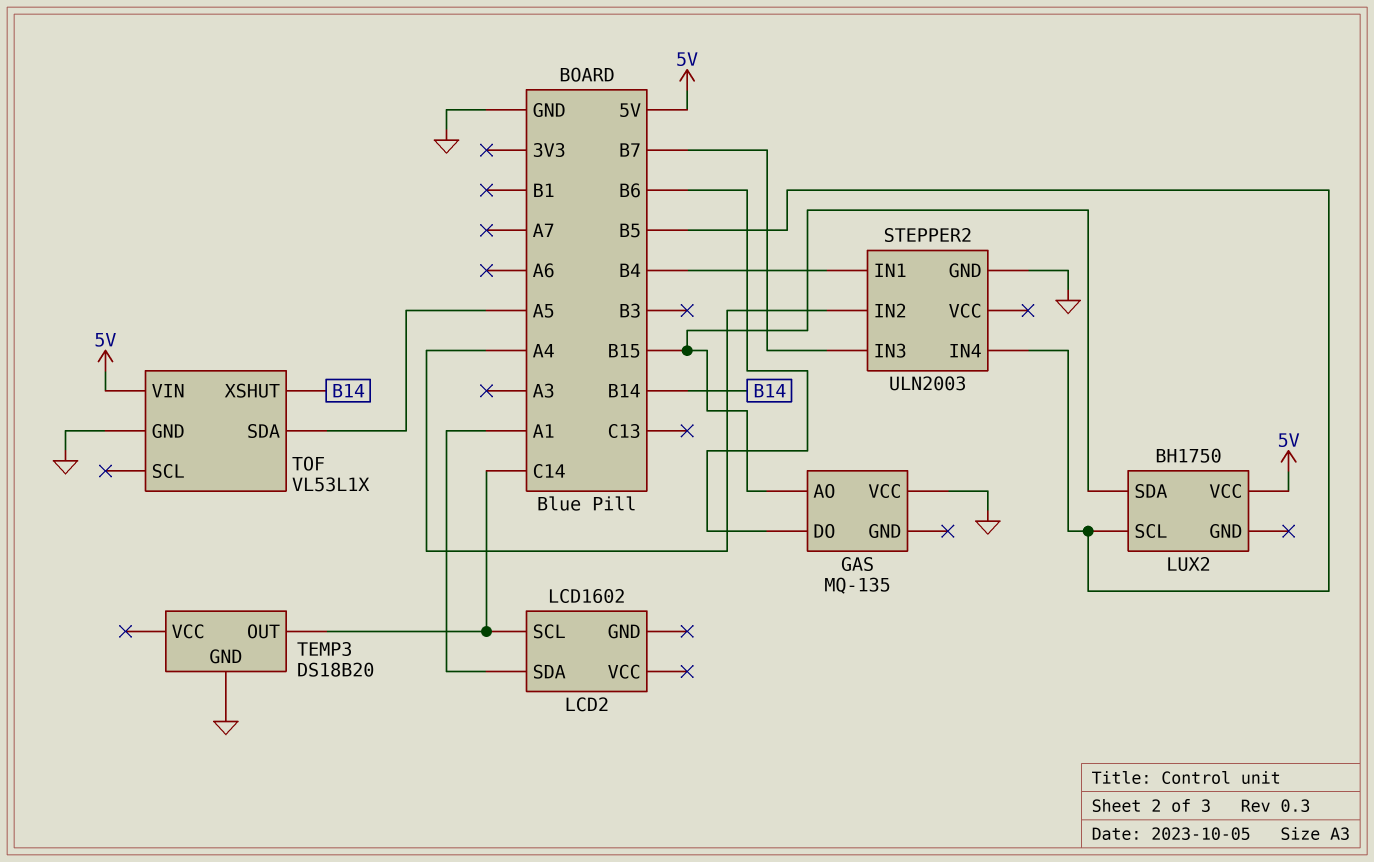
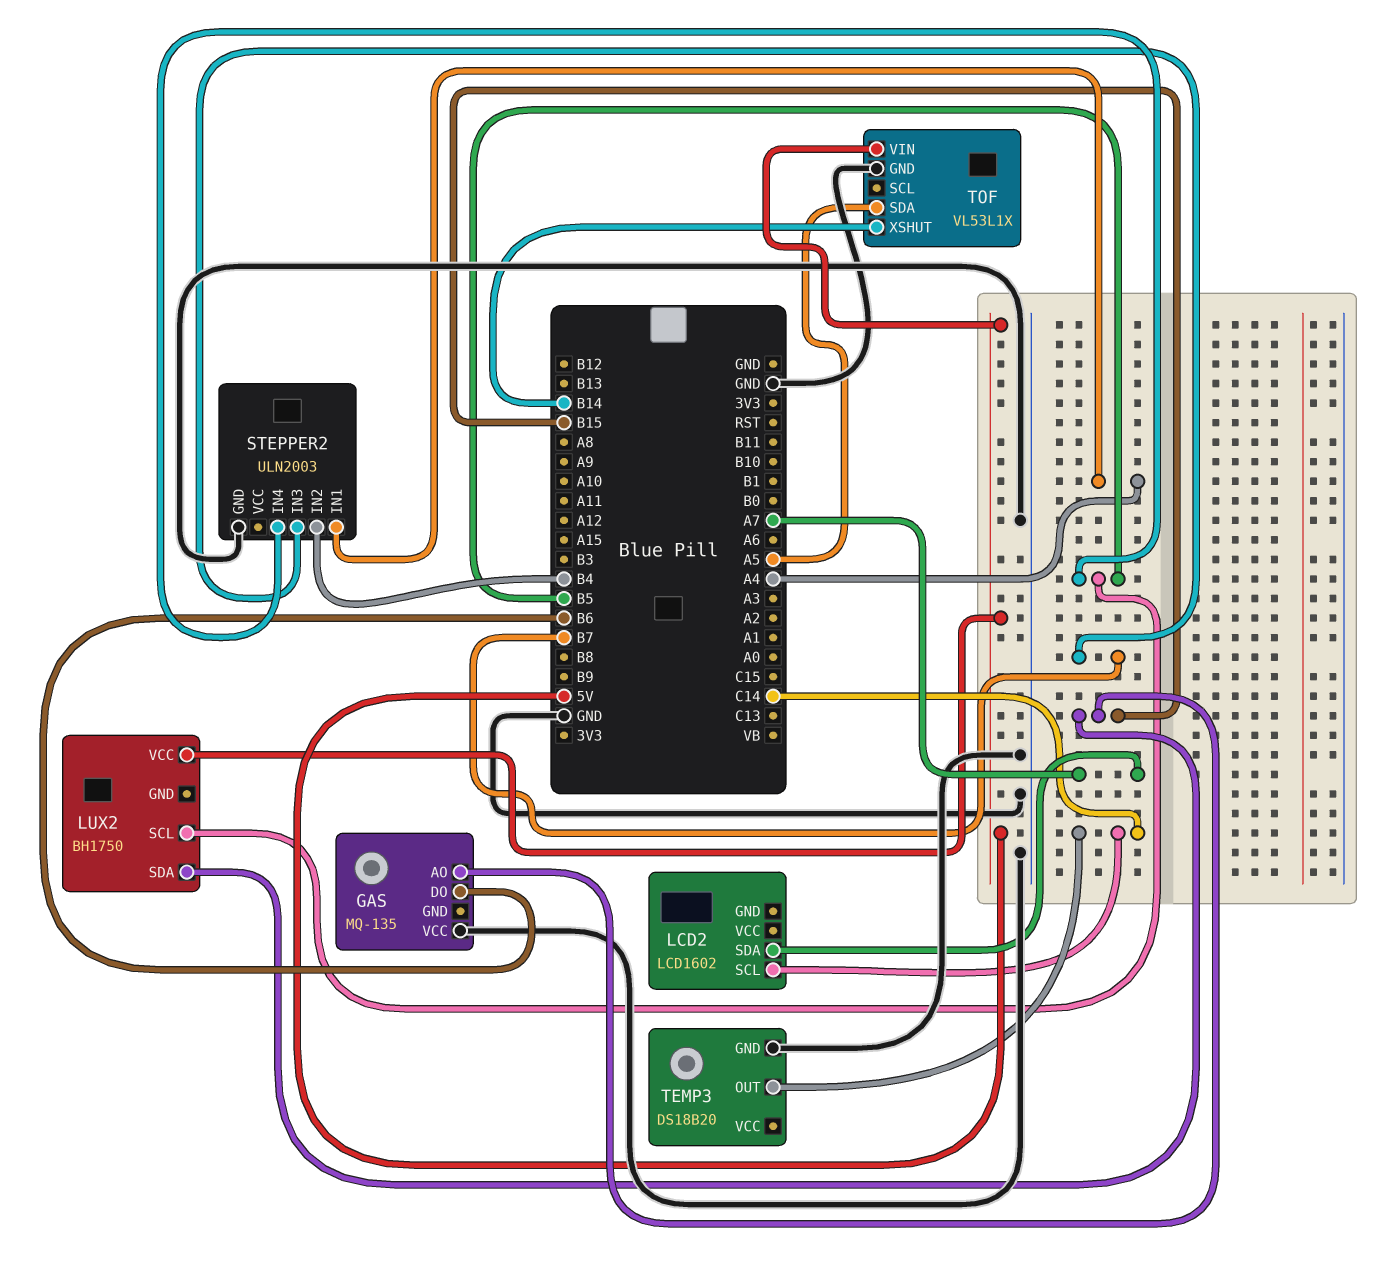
LCD2 pin SDA: A1 -> A7
STEPPER2 pin IN1: B4 -> A4
STEPPER2 pin IN2: A4 -> B4

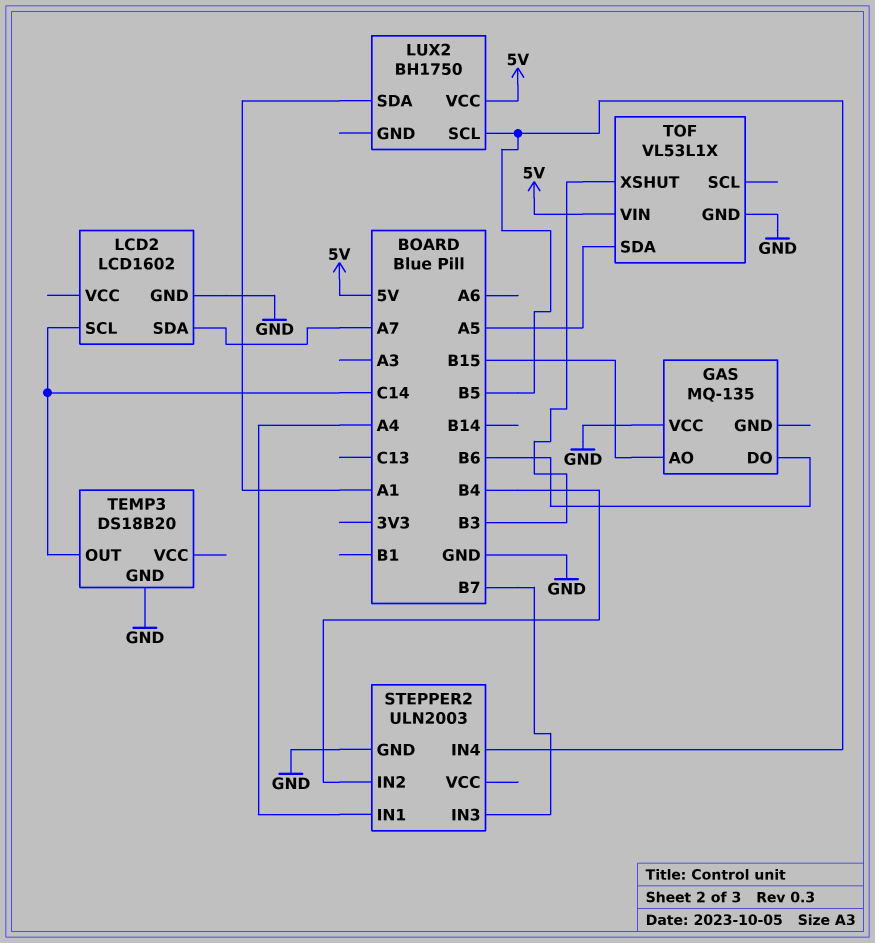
LCD2 pin GND: none -> GND
LUX2 pin SDA: B15 -> A1
TOF pin XSHUT: B14 -> B3

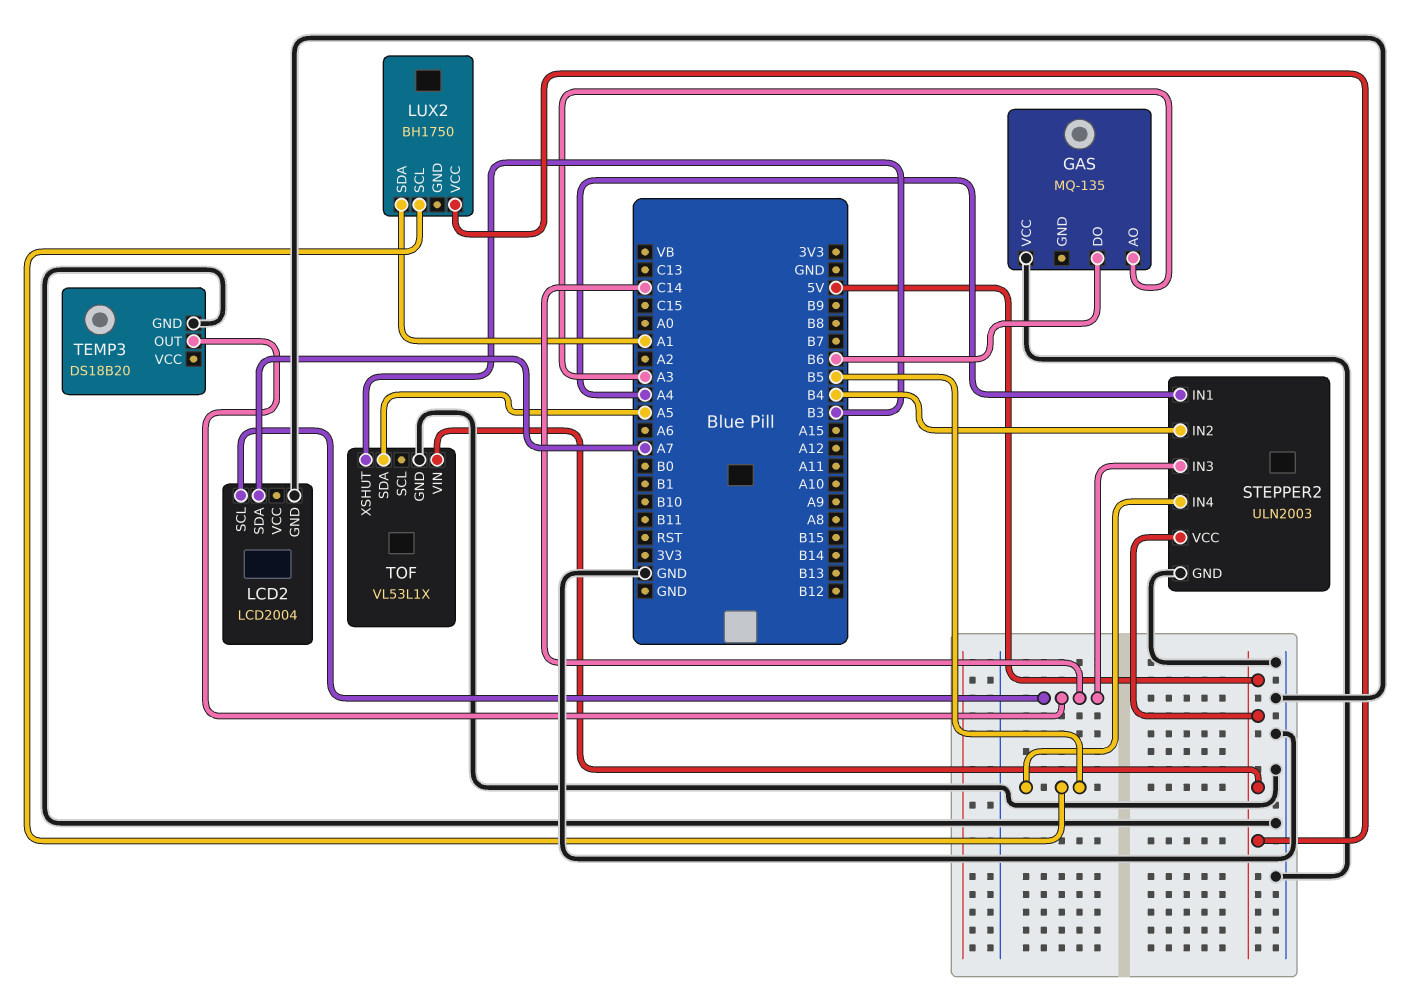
GAS pin AO: B15 -> A3
LCD2: LCD1602 -> LCD2004
STEPPER2 pin IN3: B7 -> C14
STEPPER2 pin VCC: none -> 5V

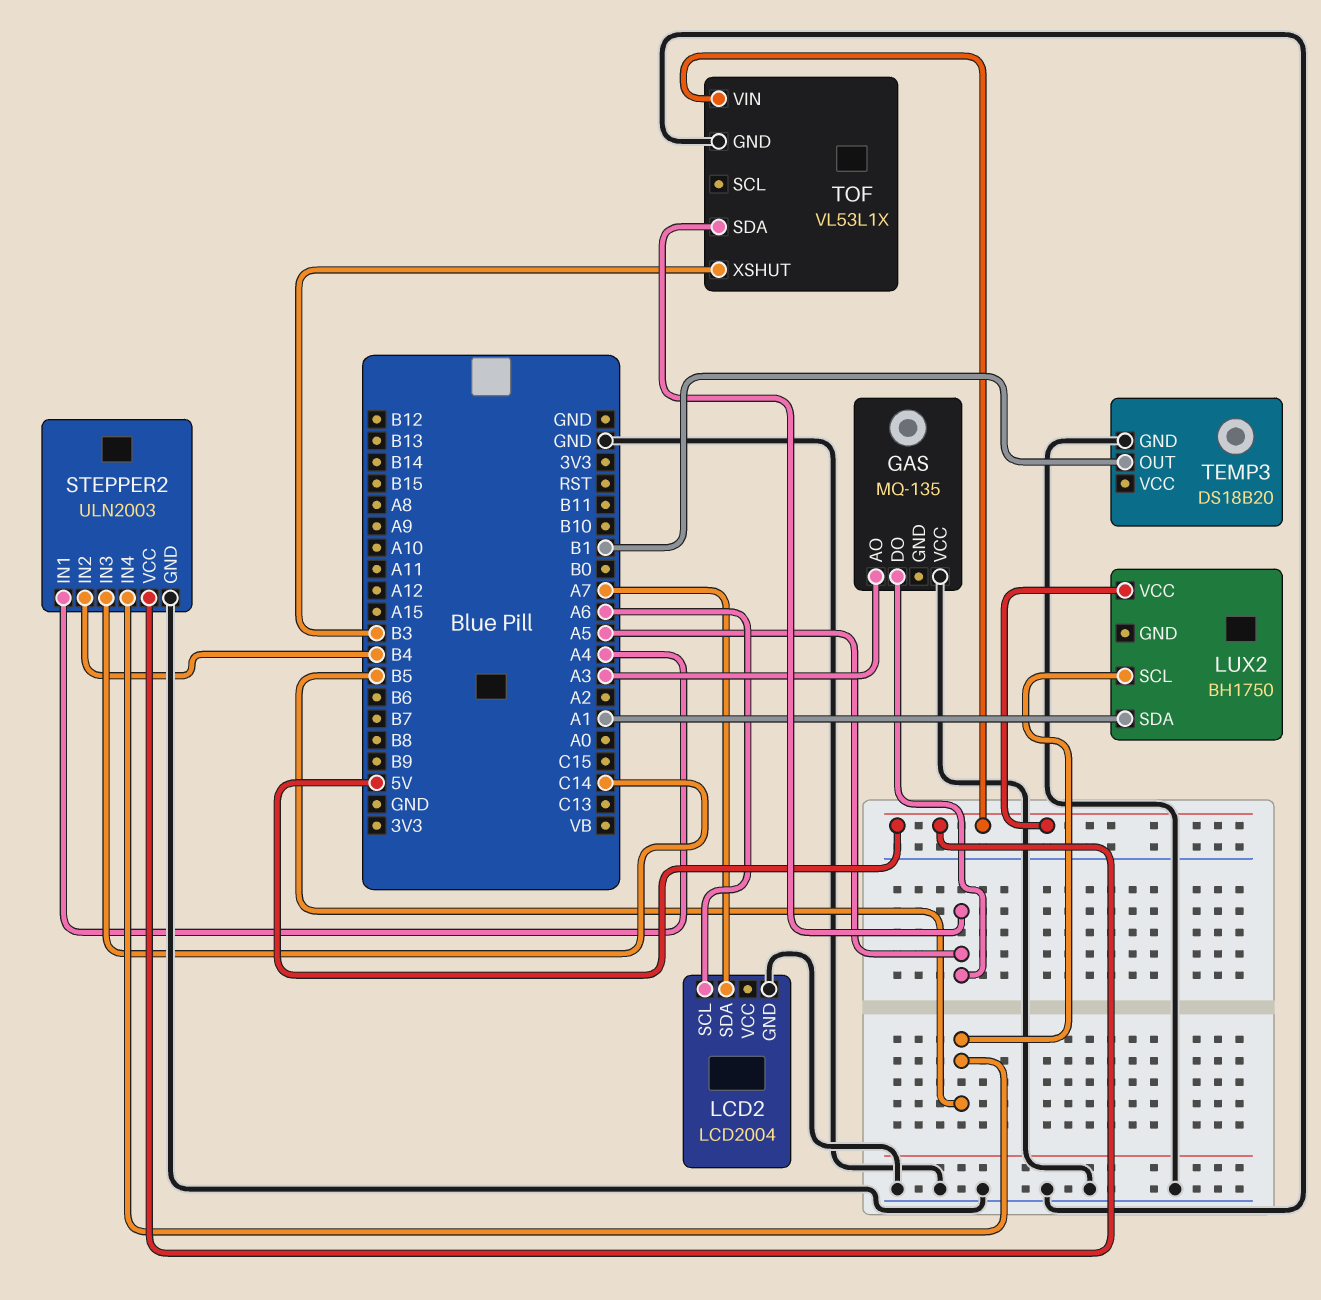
GAS pin DO: B6 -> A5
LCD2 pin SCL: C14 -> A6
TEMP3 pin OUT: C14 -> B1

